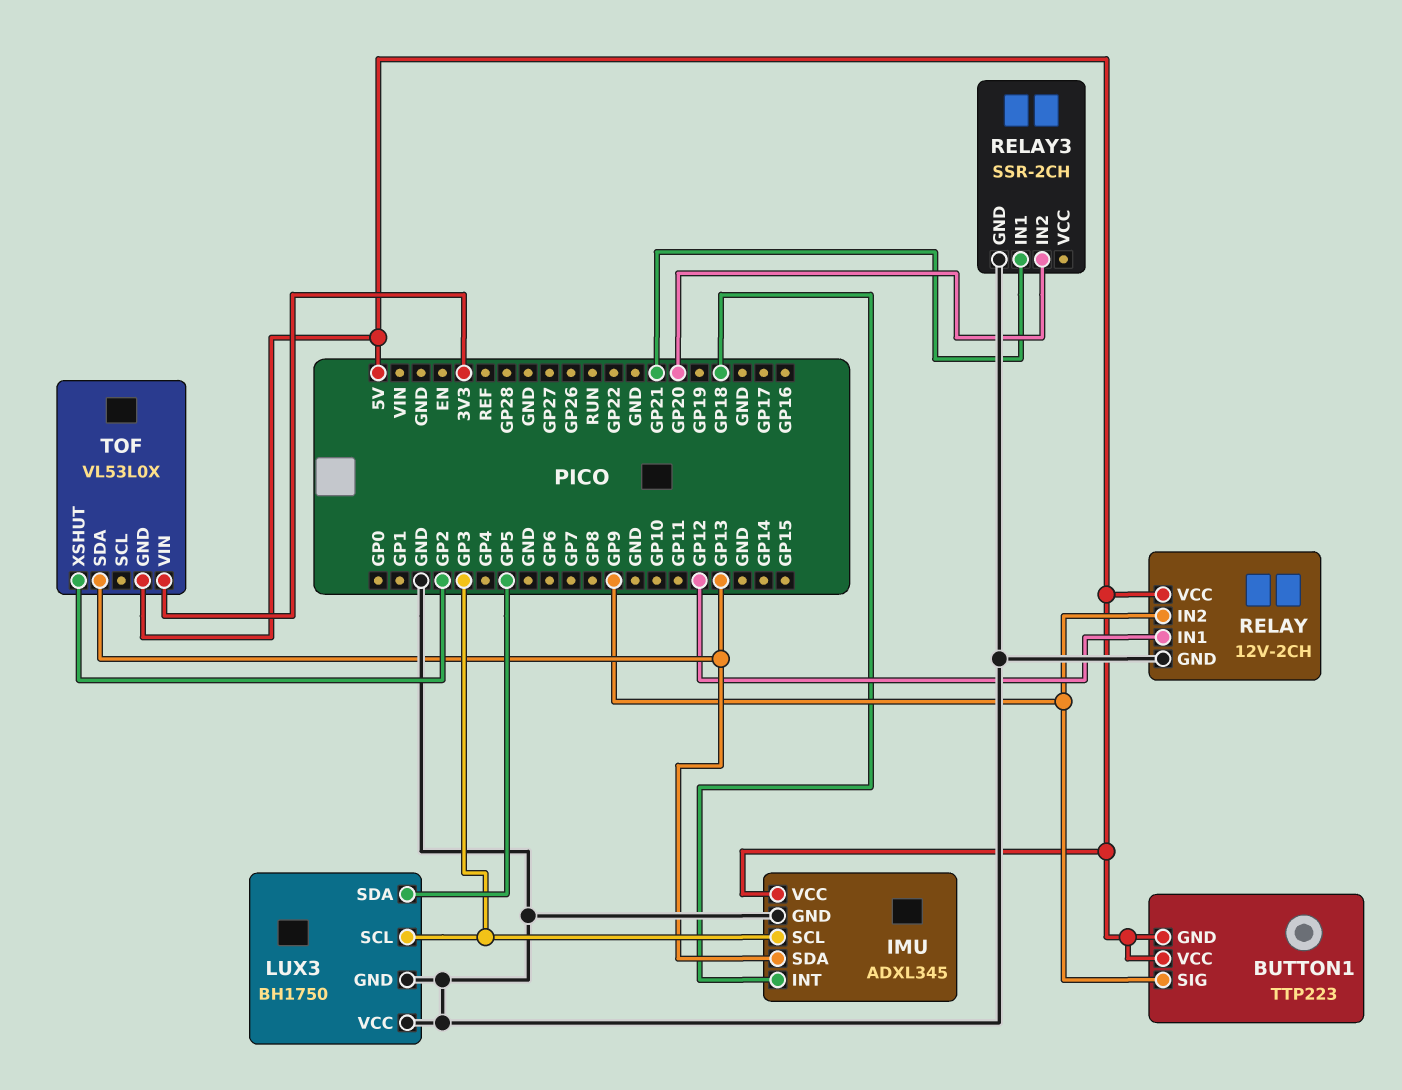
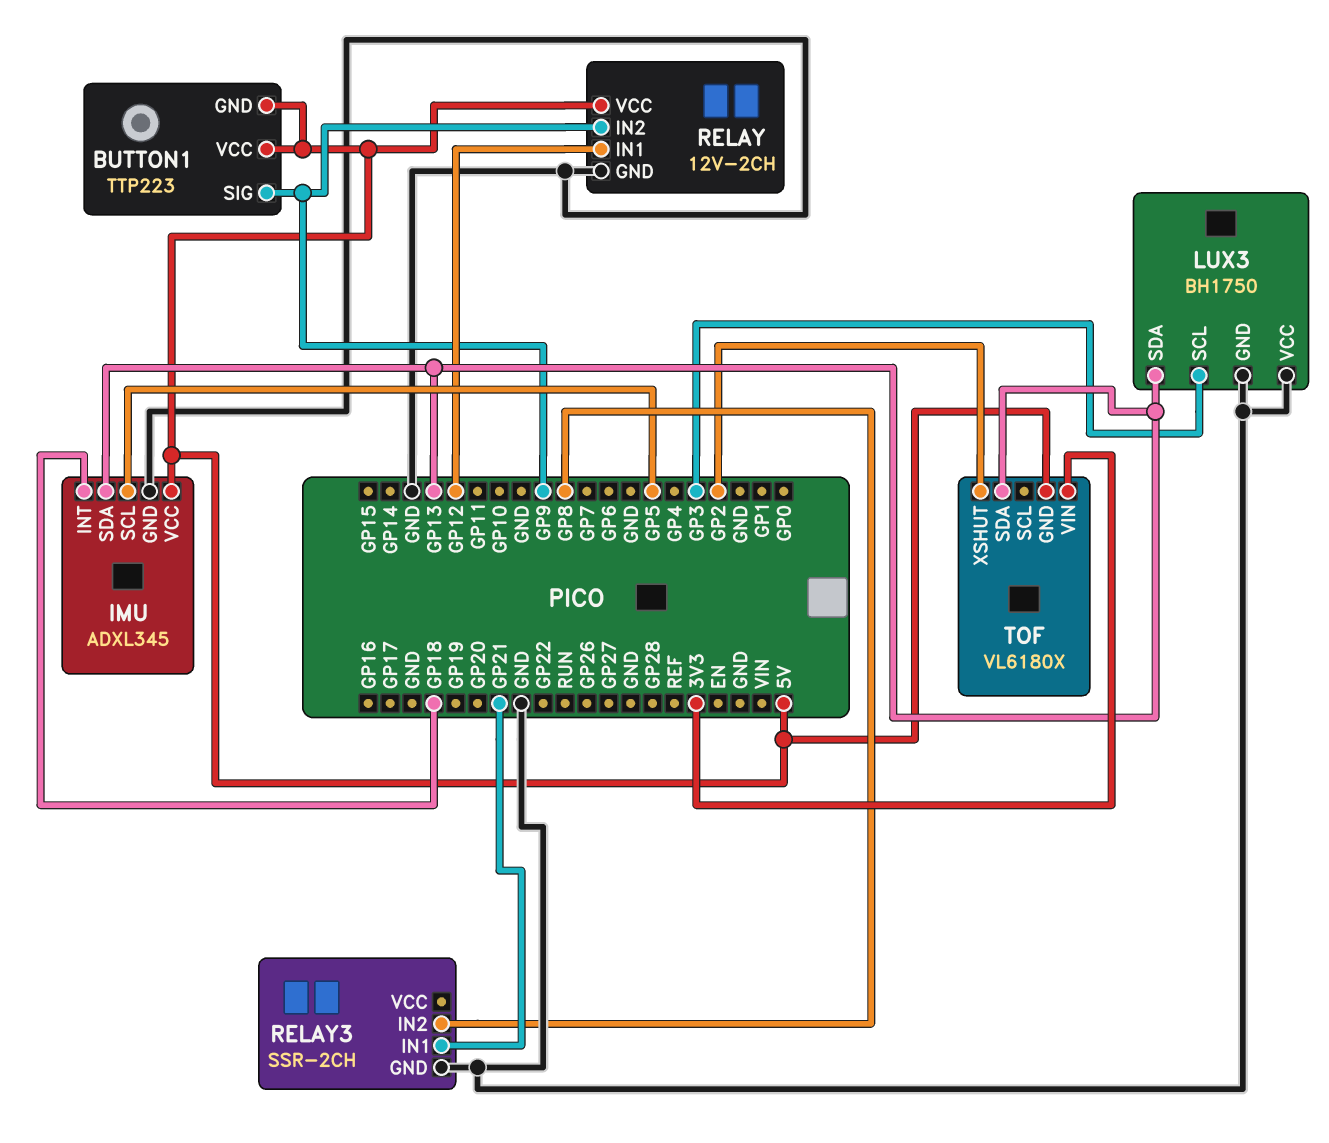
IMU pin SCL: GP3 -> GP5
LUX3 pin SDA: GP5 -> GP13
RELAY3 pin IN2: GP20 -> GP8
TOF: VL53L0X -> VL6180X

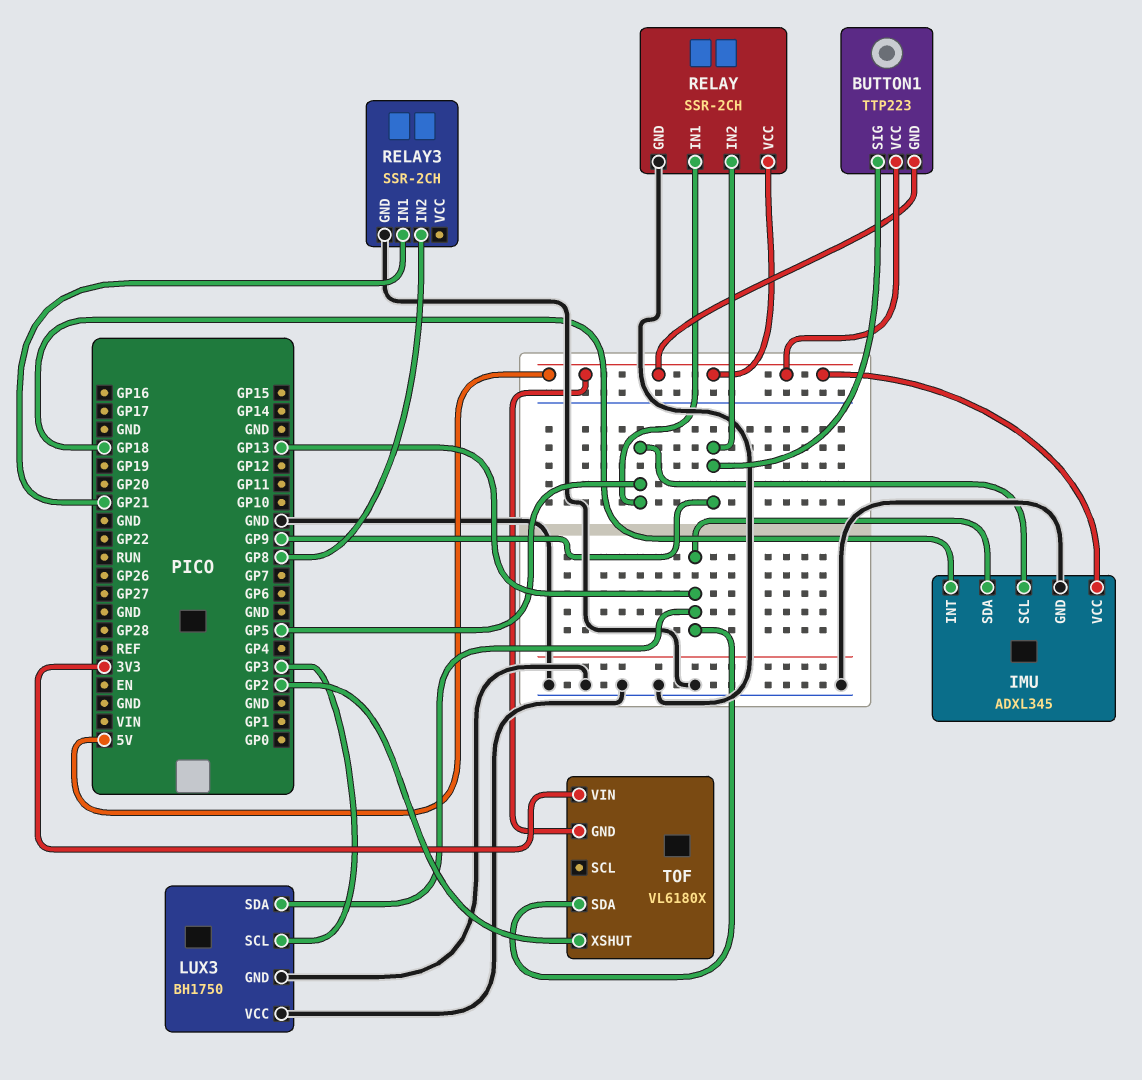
RELAY: 12V-2CH -> SSR-2CH
RELAY pin IN1: GP12 -> GP5

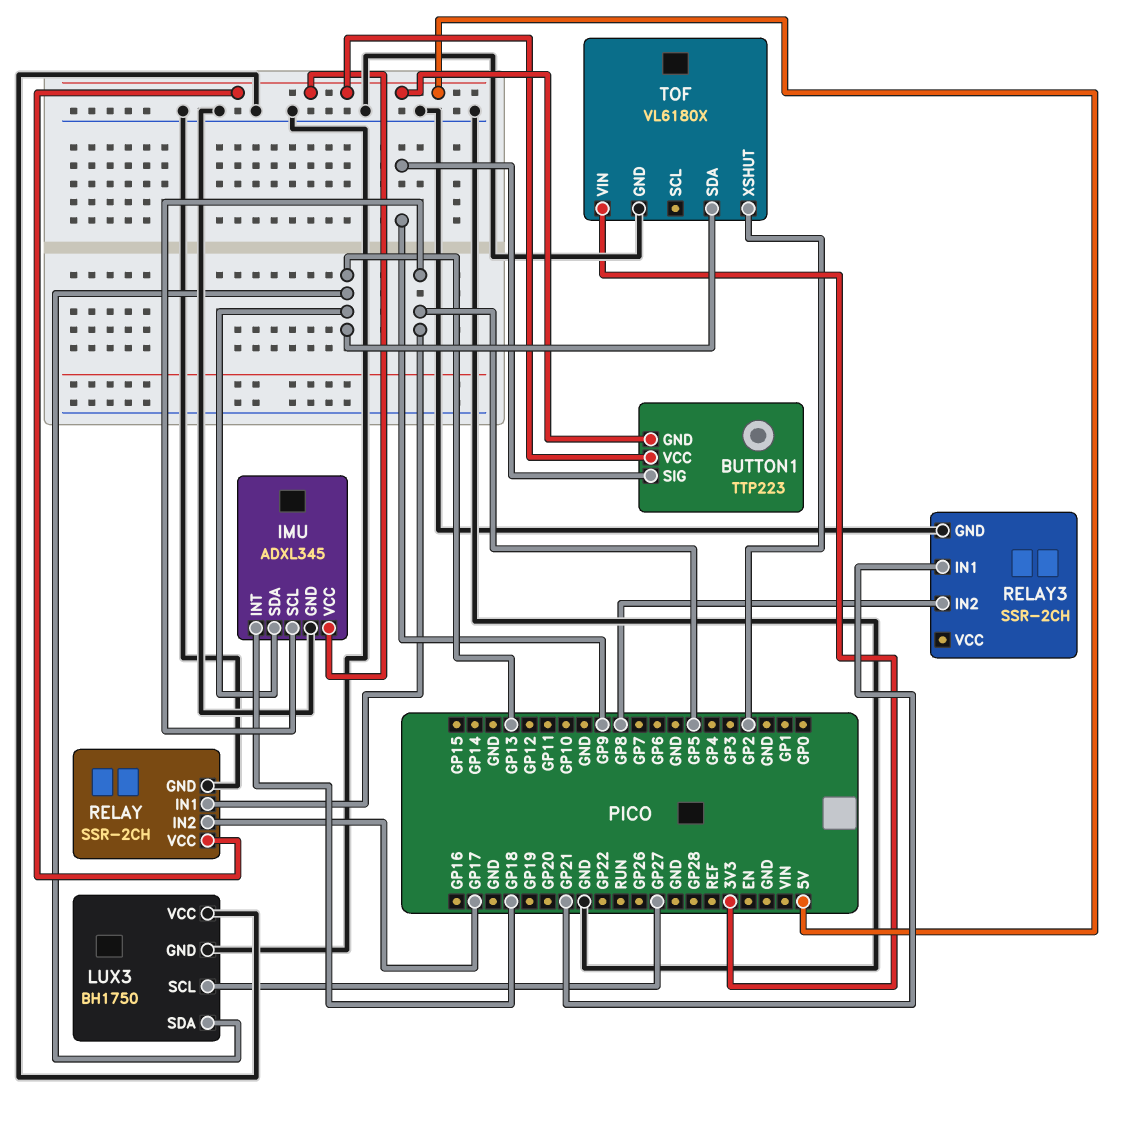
LUX3 pin SCL: GP3 -> GP27
RELAY pin IN2: GP9 -> GP17
TOF pin GND: 5V -> GND

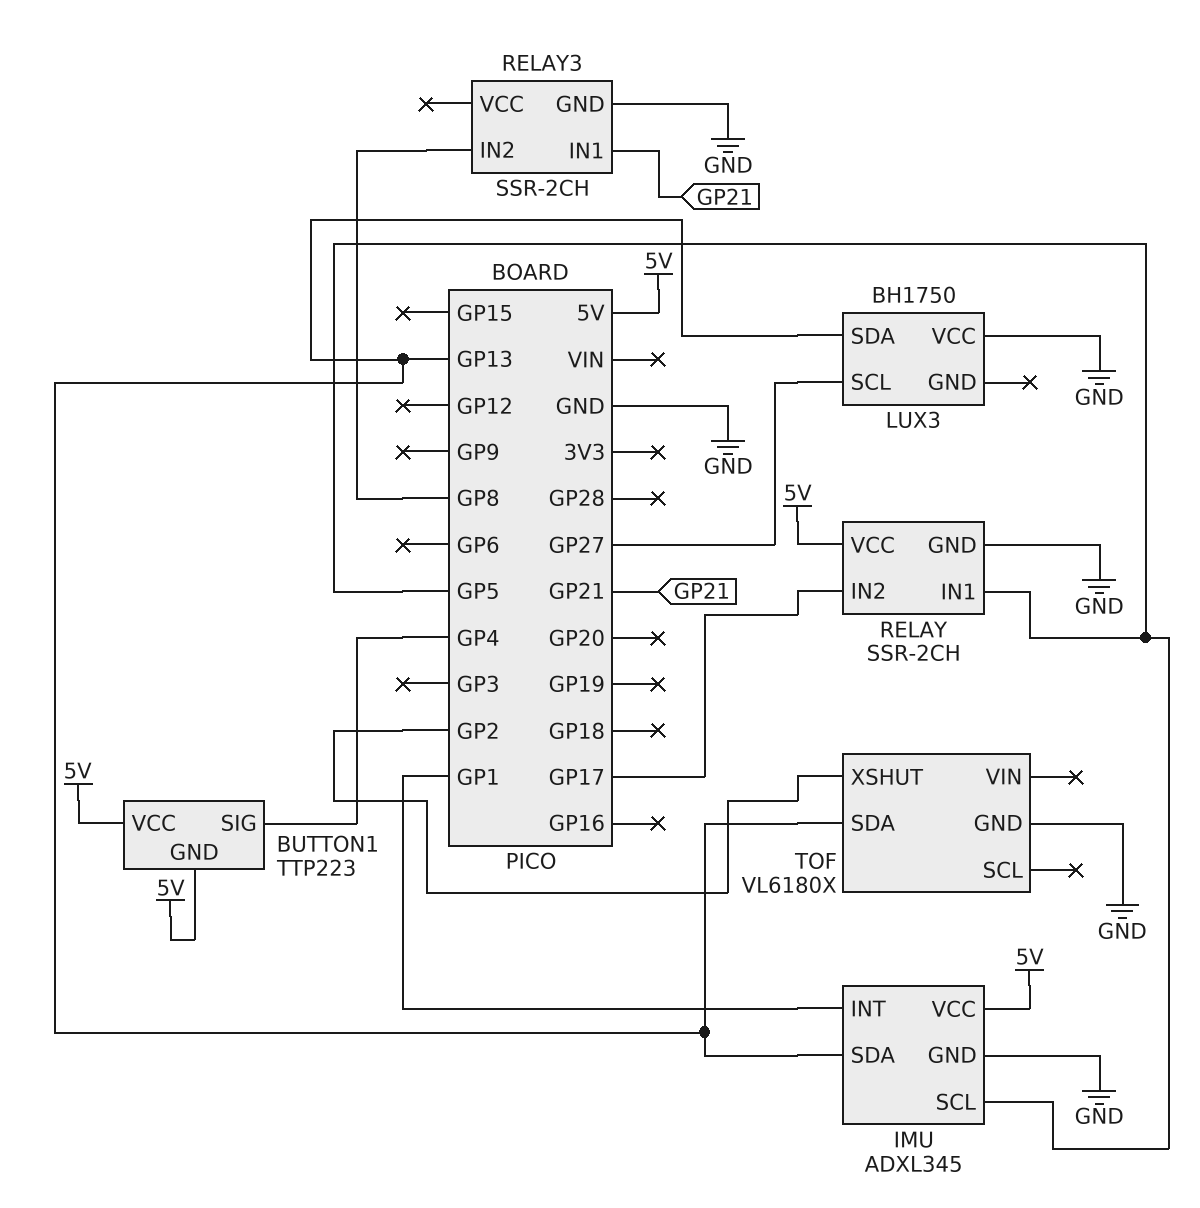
BUTTON1 pin SIG: GP9 -> GP4
IMU pin INT: GP18 -> GP1
LUX3 pin GND: GND -> none
TOF pin VIN: 3V3 -> none

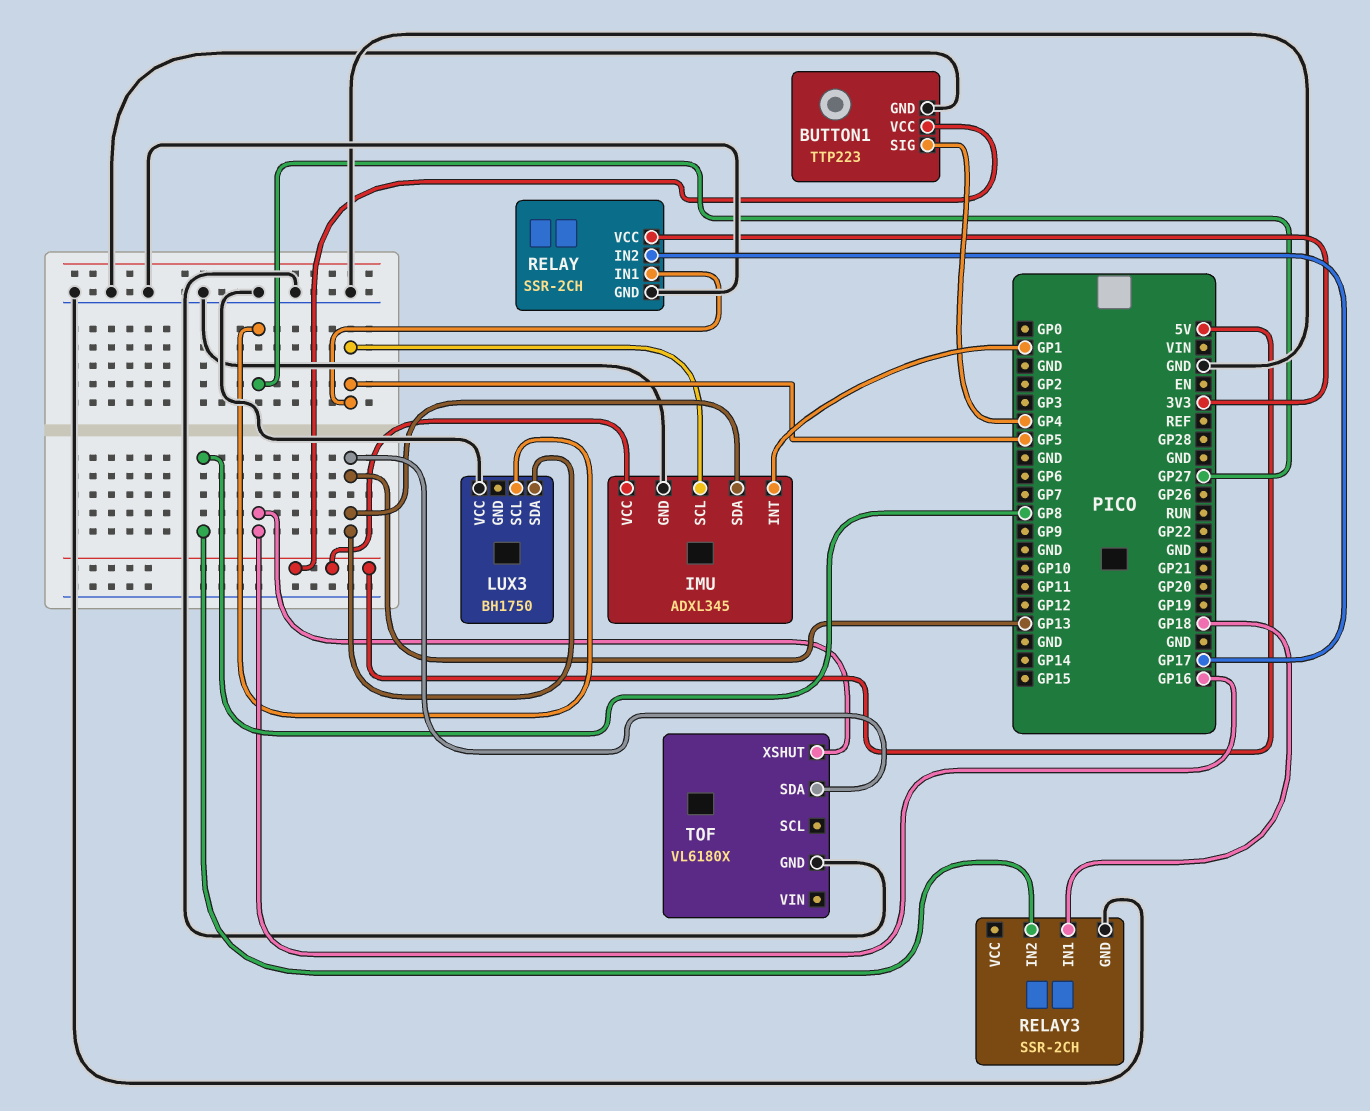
BUTTON1 pin GND: 5V -> GND
RELAY pin VCC: 5V -> 3V3
RELAY3 pin IN1: GP21 -> GP18
TOF pin XSHUT: GP2 -> GP16

